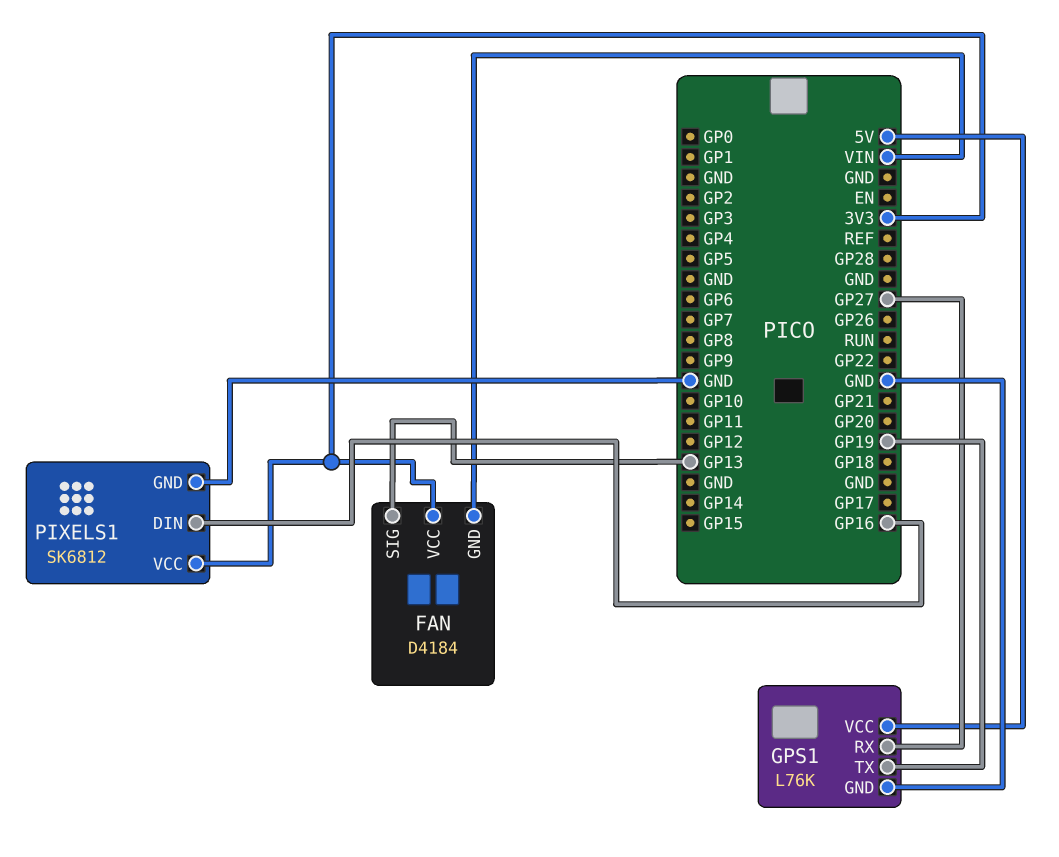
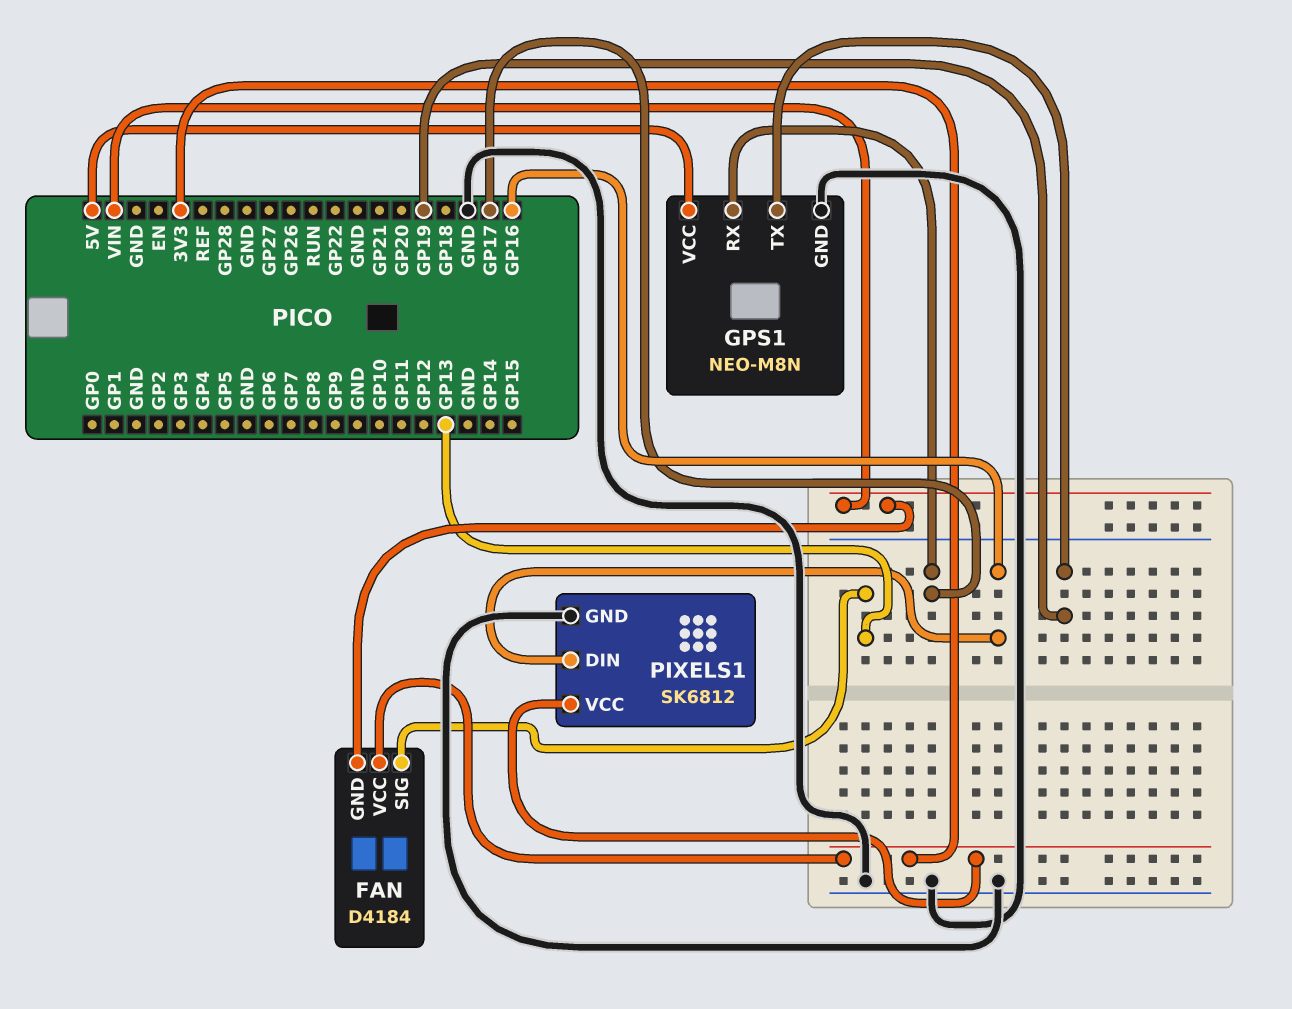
GPS1: L76K -> NEO-M8N
GPS1 pin RX: GP27 -> GP17

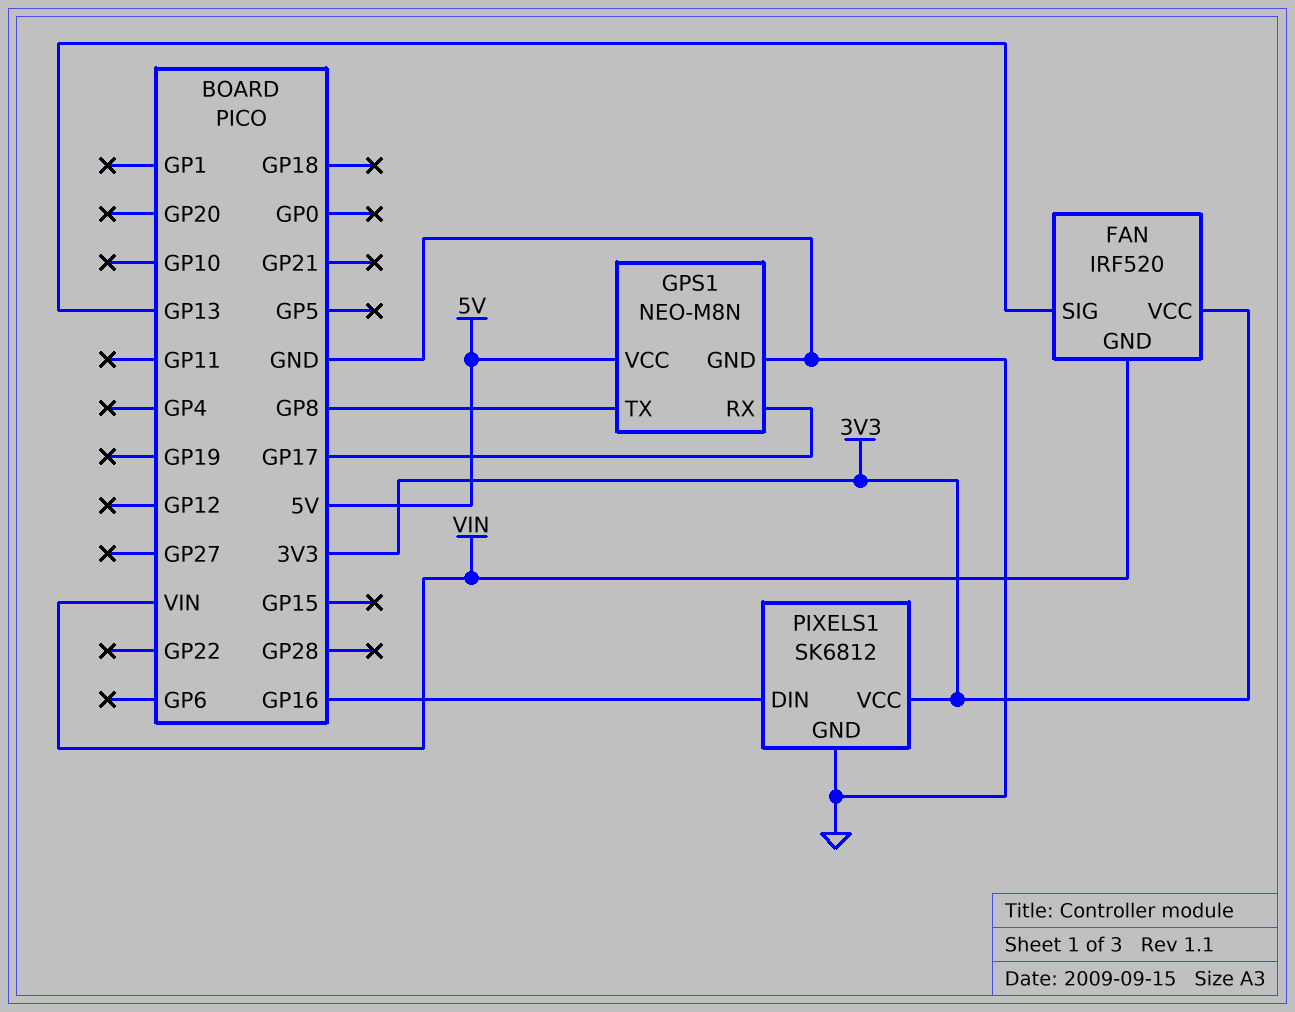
FAN: D4184 -> IRF520
GPS1 pin TX: GP19 -> GP8

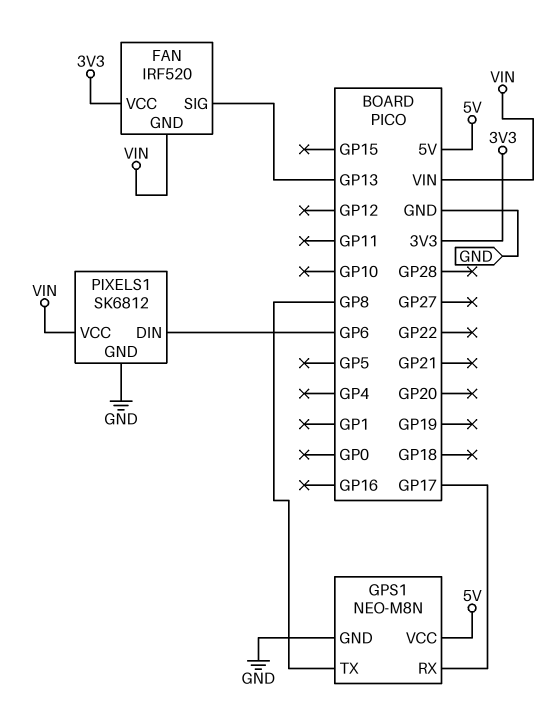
PIXELS1 pin DIN: GP16 -> GP6
PIXELS1 pin VCC: 3V3 -> VIN

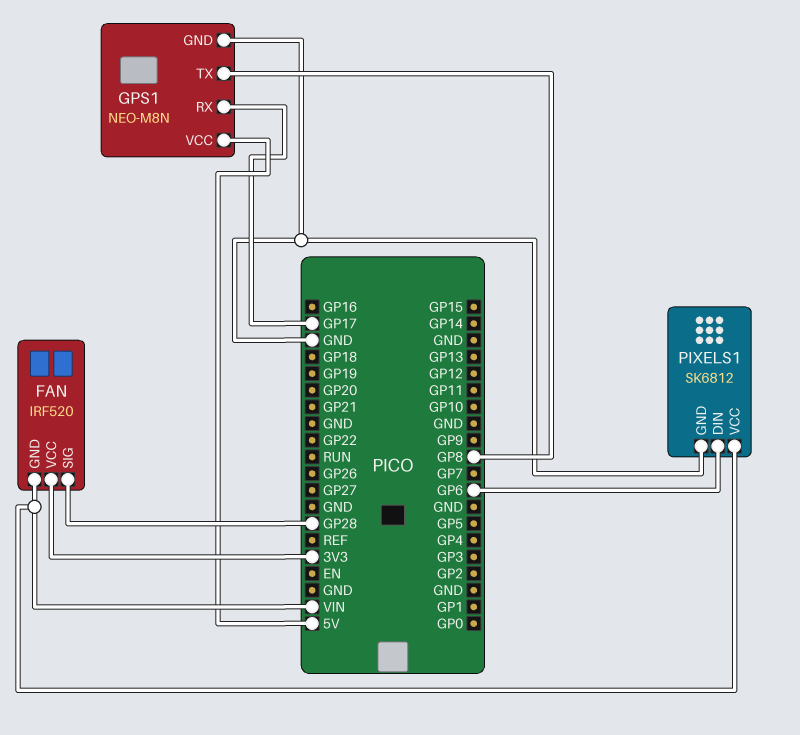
FAN pin SIG: GP13 -> GP28

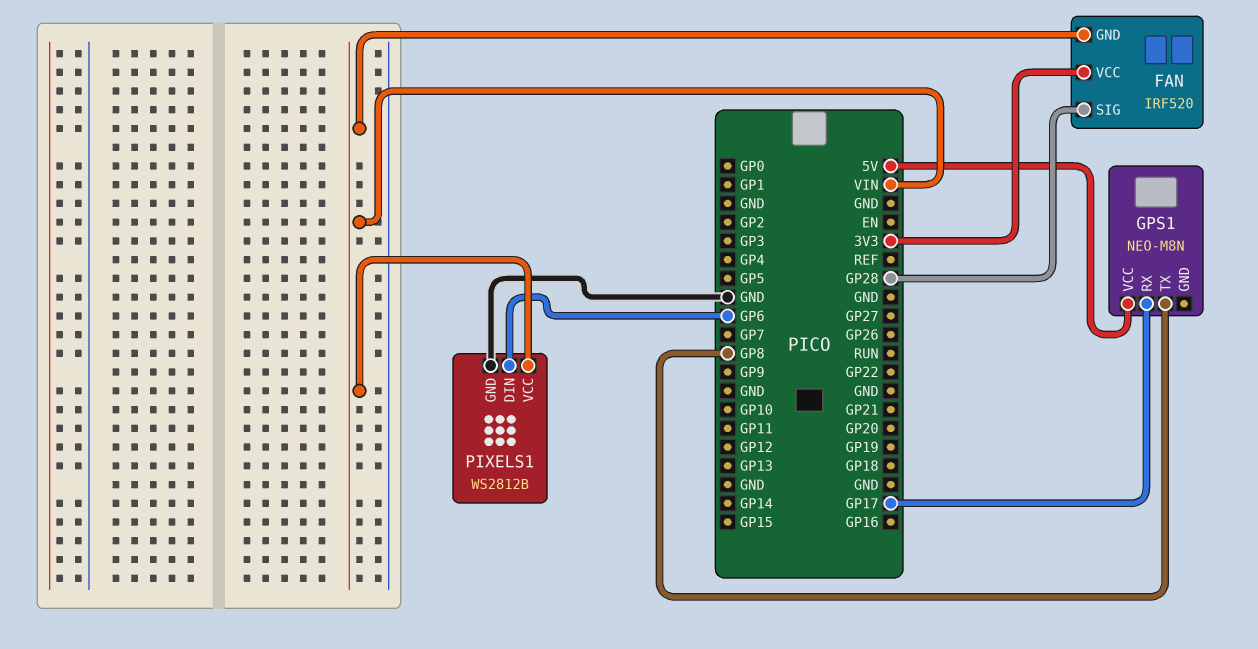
GPS1 pin GND: GND -> none
PIXELS1: SK6812 -> WS2812B

